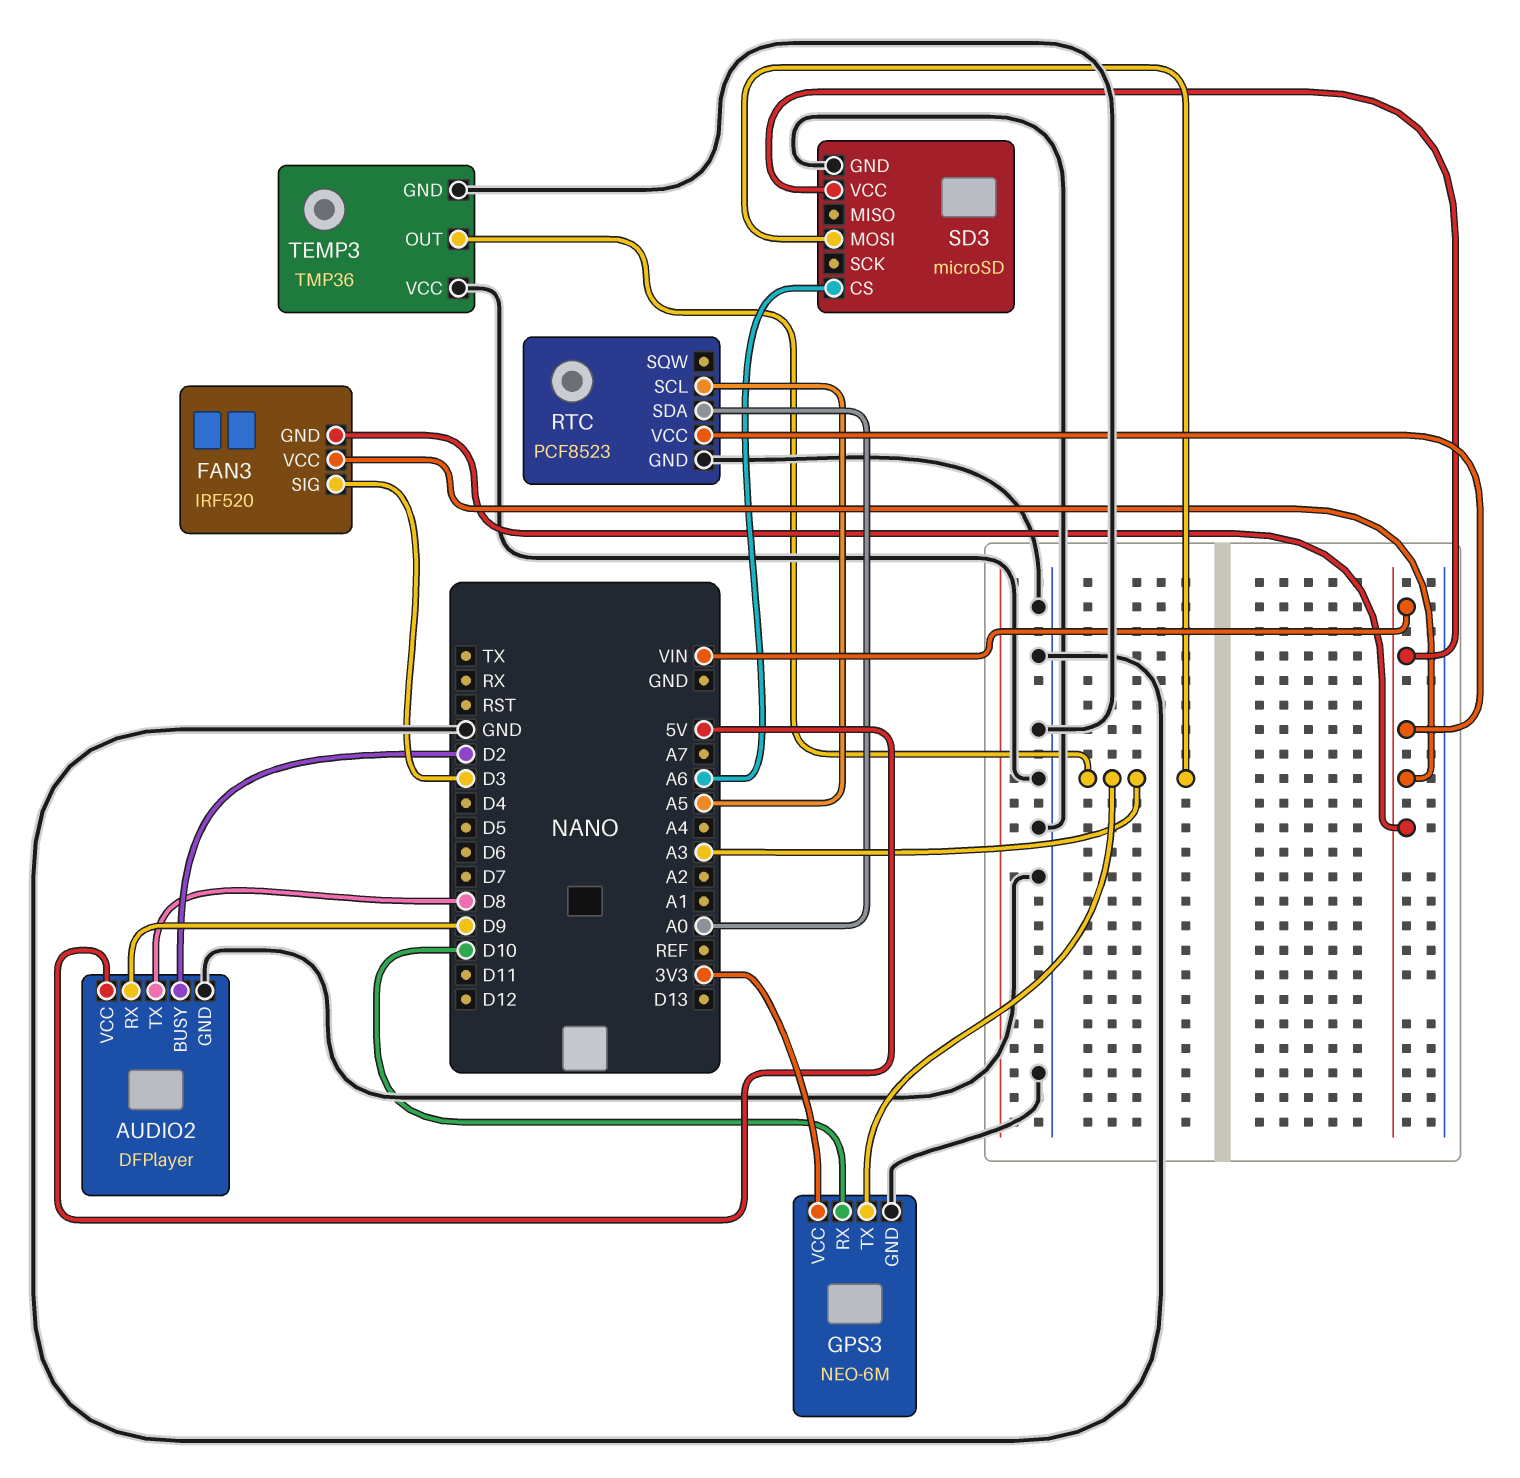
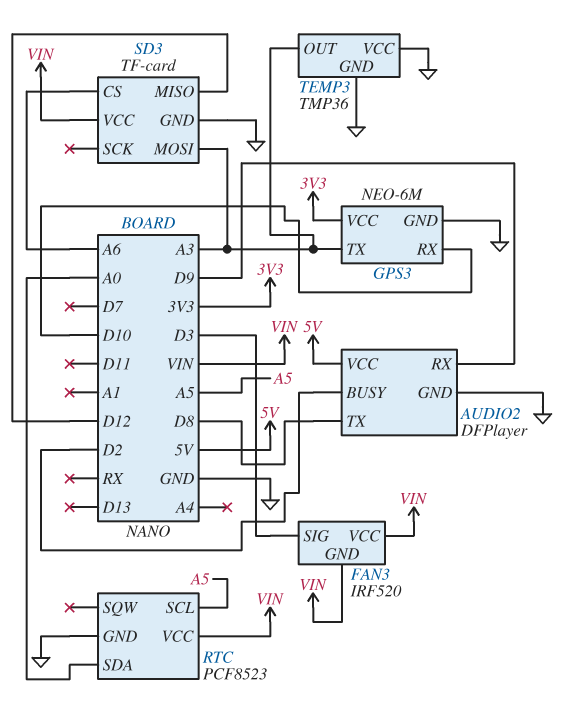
SD3: microSD -> TF-card
SD3 pin MISO: none -> D12

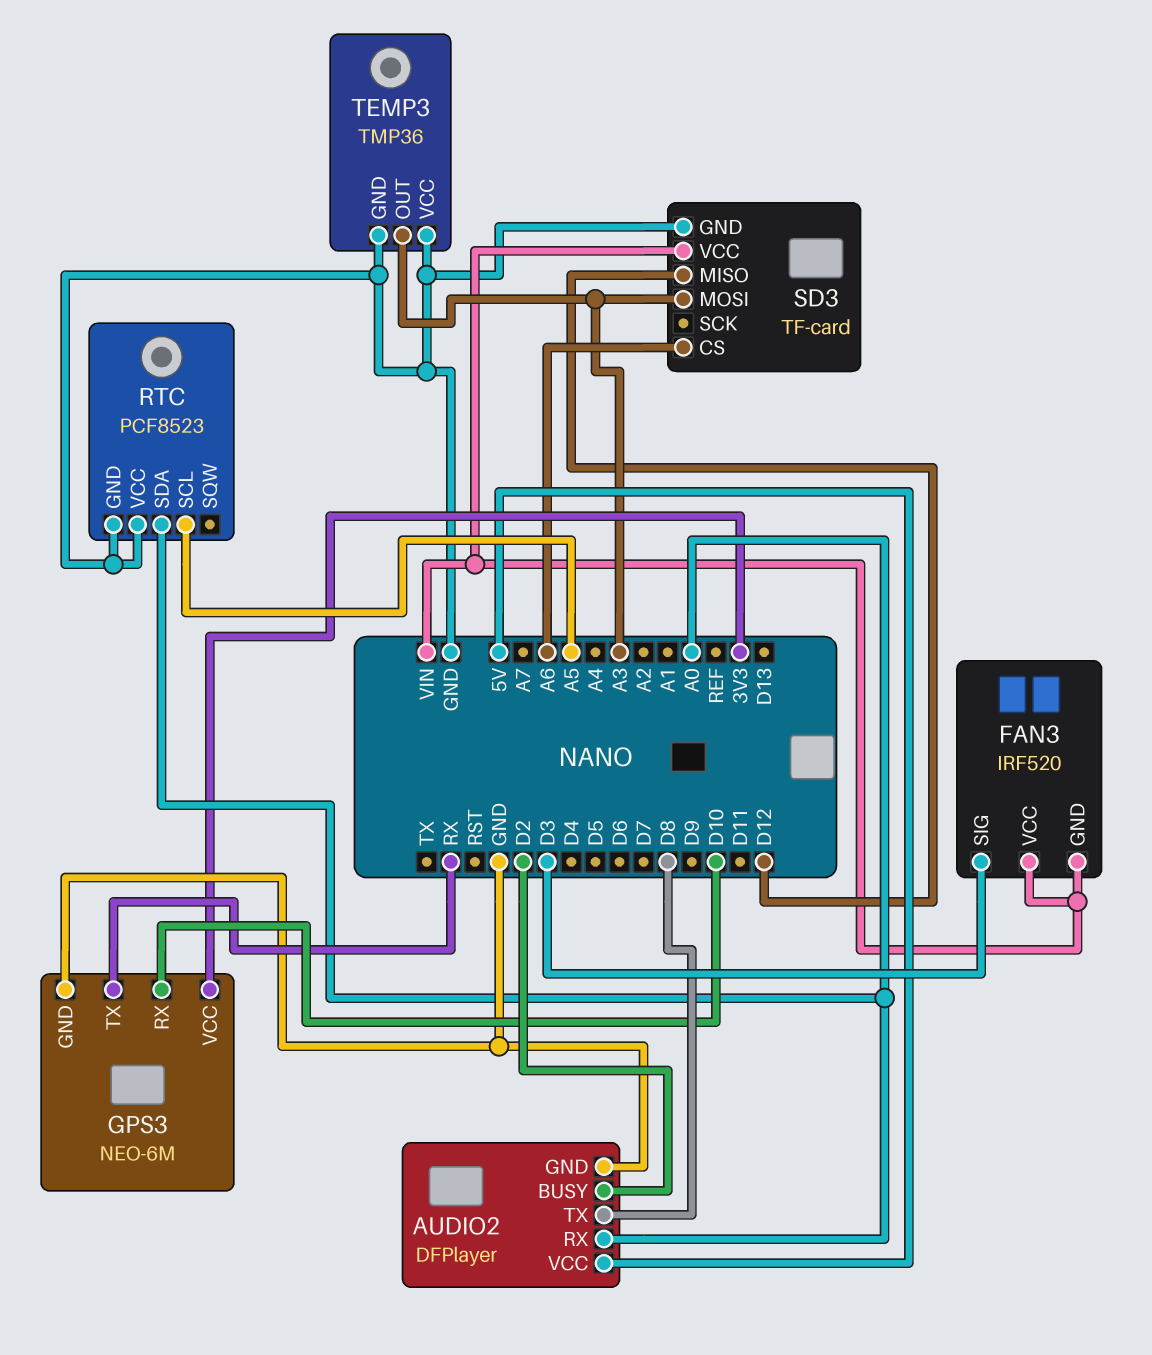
AUDIO2 pin RX: D9 -> A0
GPS3 pin TX: A3 -> RX
RTC pin VCC: VIN -> GND

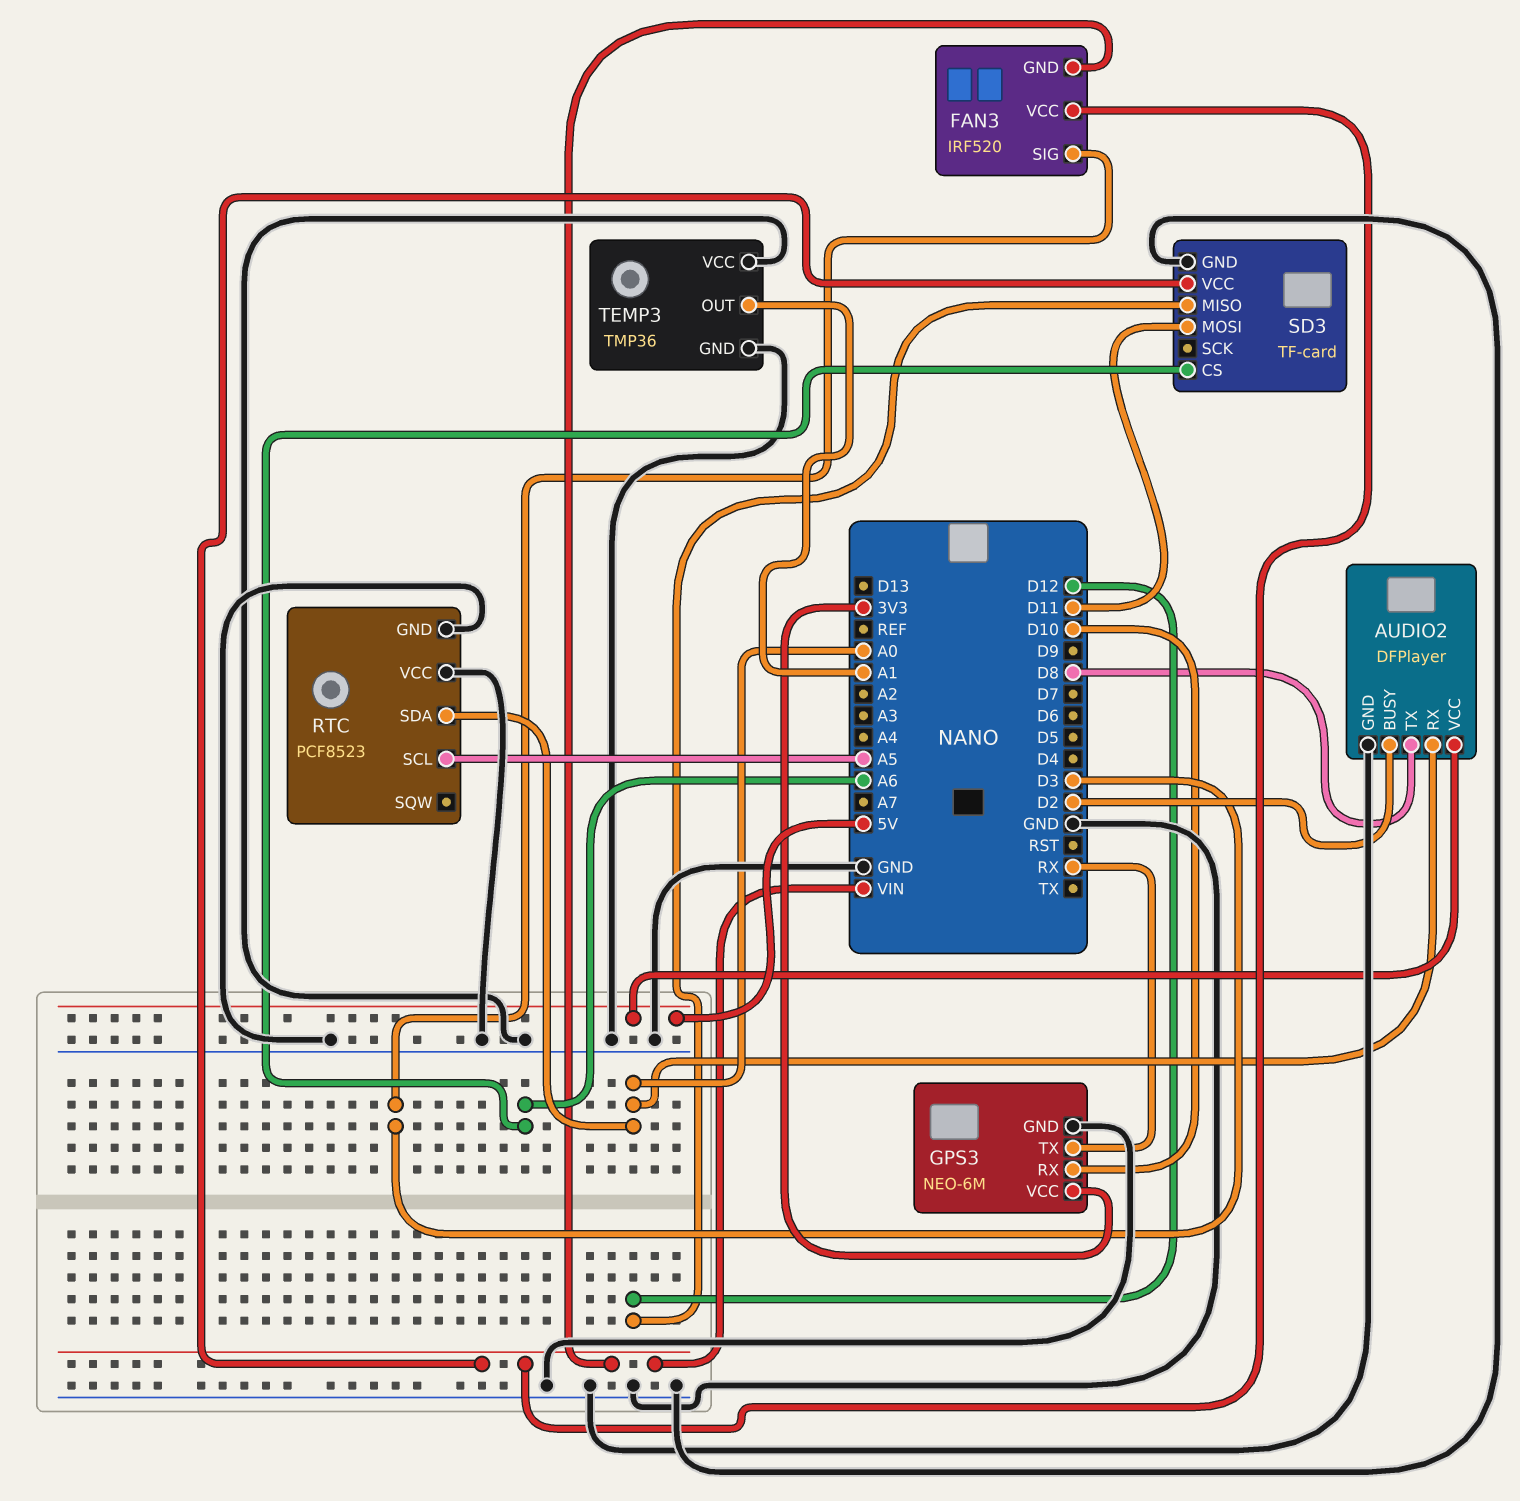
SD3 pin MOSI: A3 -> D11
TEMP3 pin OUT: A3 -> A1

